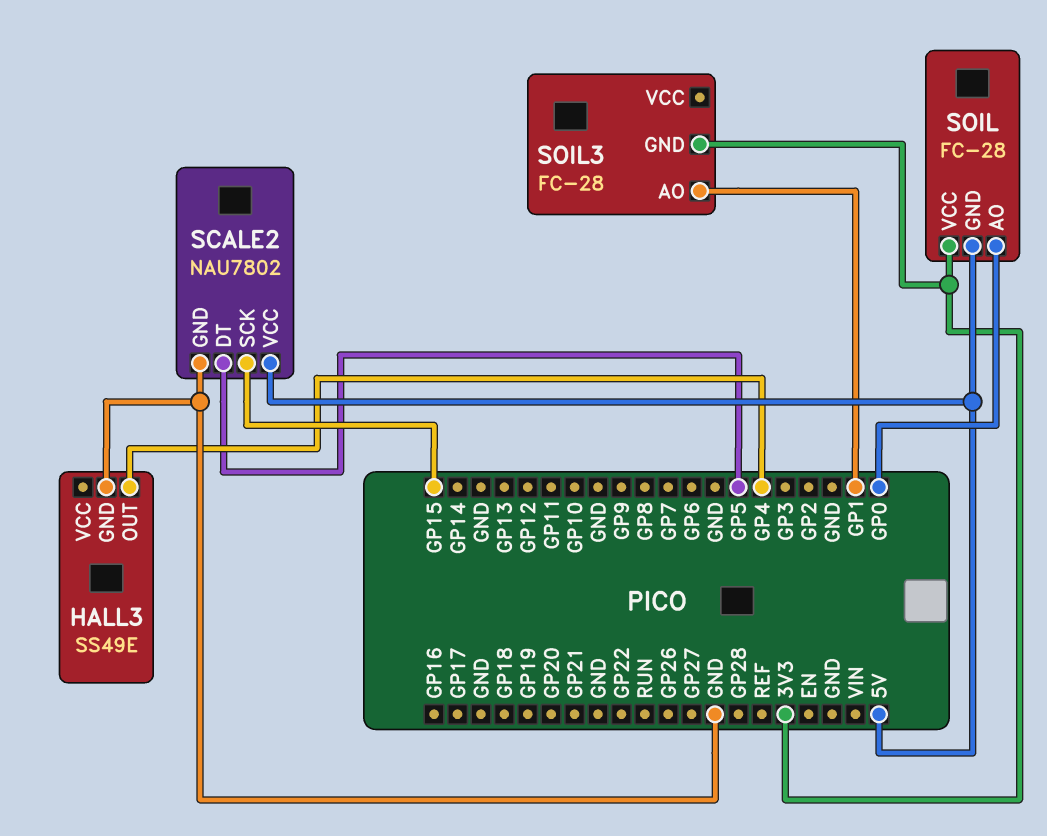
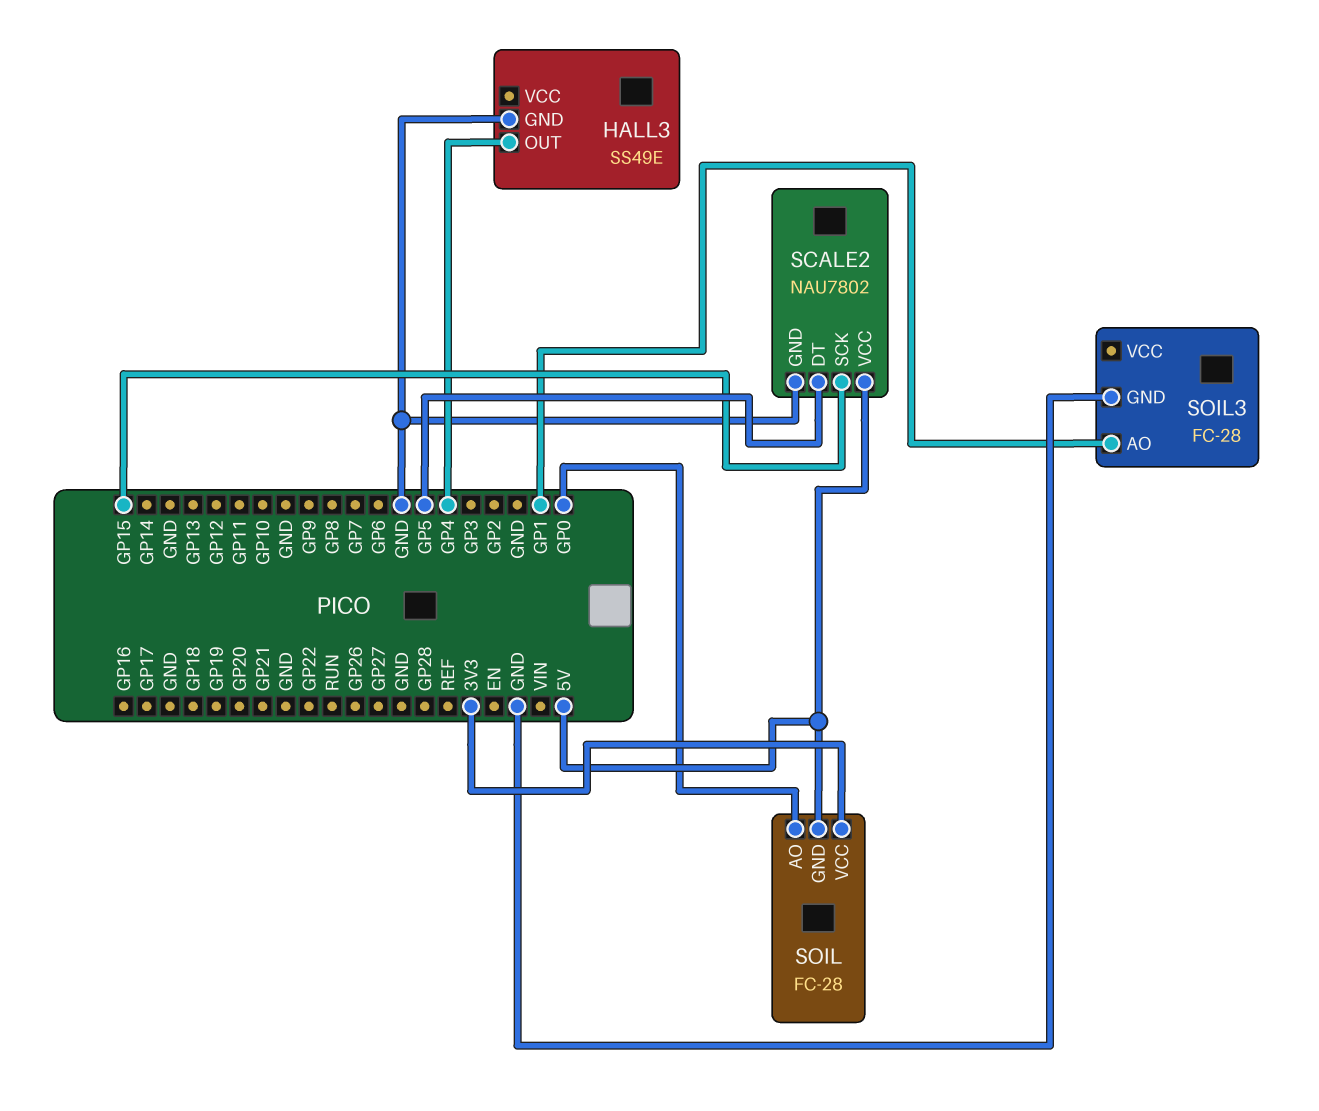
SOIL3 pin GND: 3V3 -> GND

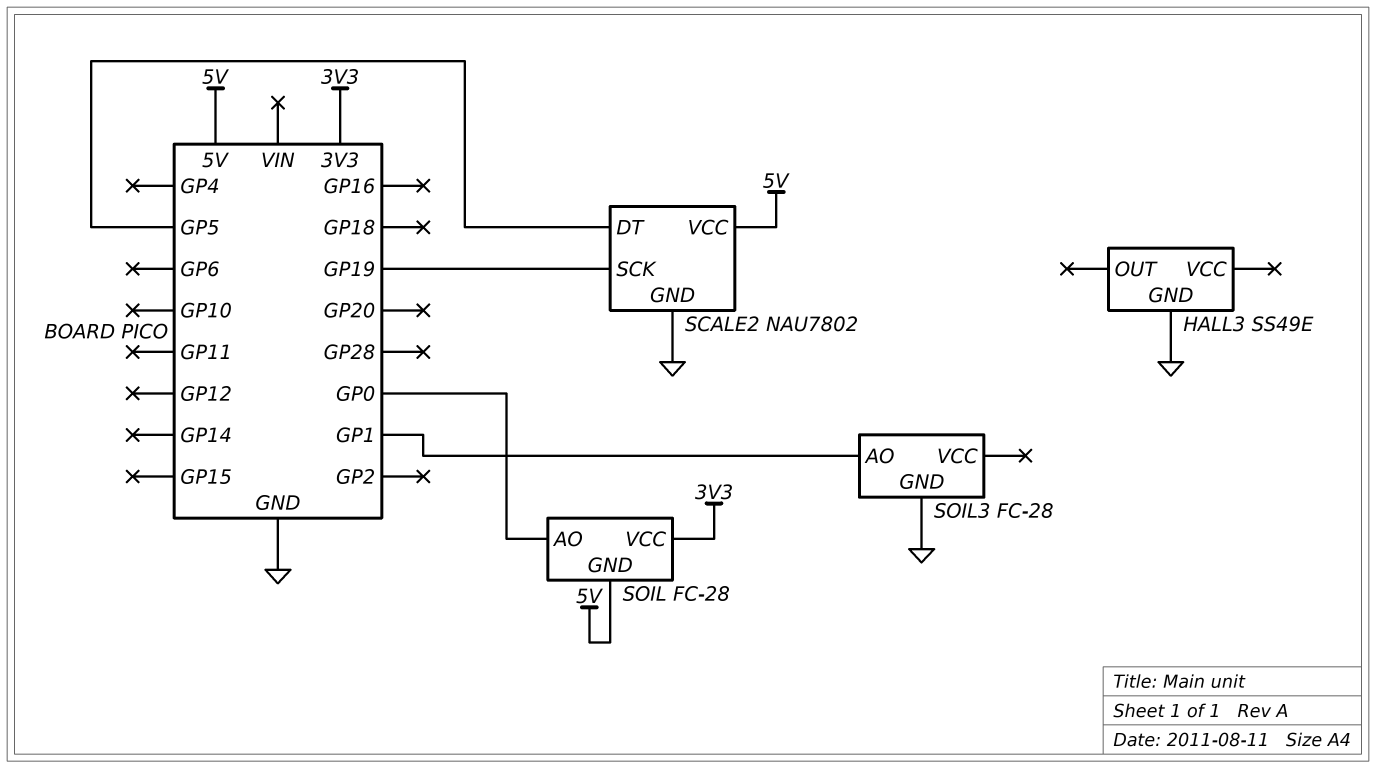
HALL3 pin OUT: GP4 -> none
SCALE2 pin SCK: GP15 -> GP19

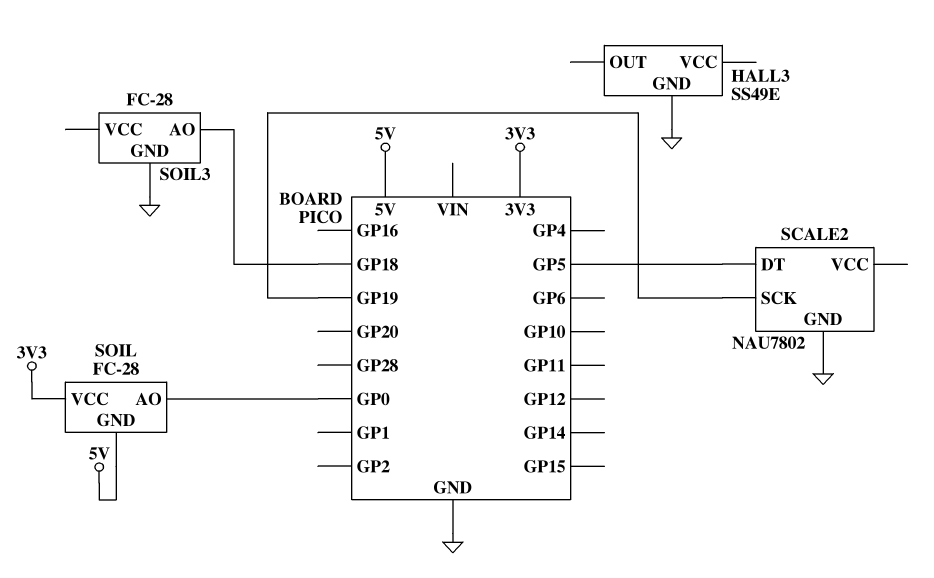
SCALE2 pin VCC: 5V -> none
SOIL3 pin AO: GP1 -> GP18

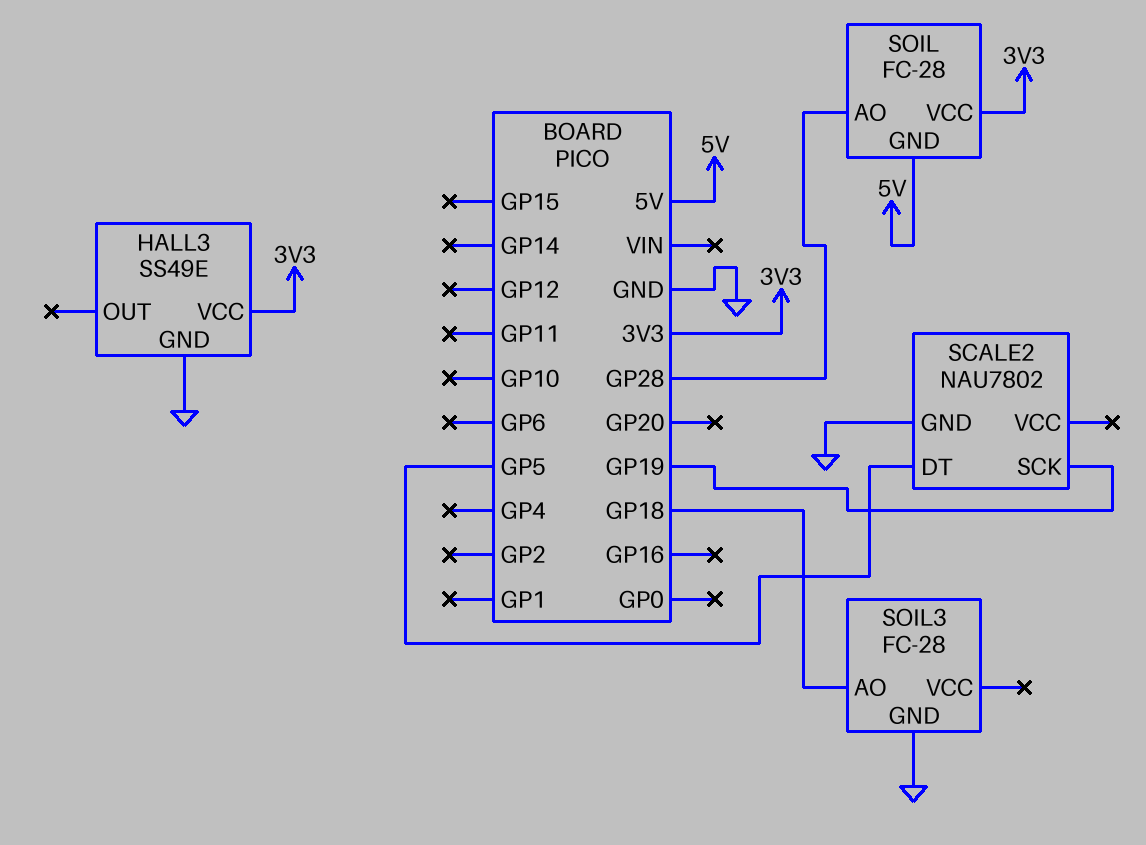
HALL3 pin VCC: none -> 3V3
SOIL pin AO: GP0 -> GP28

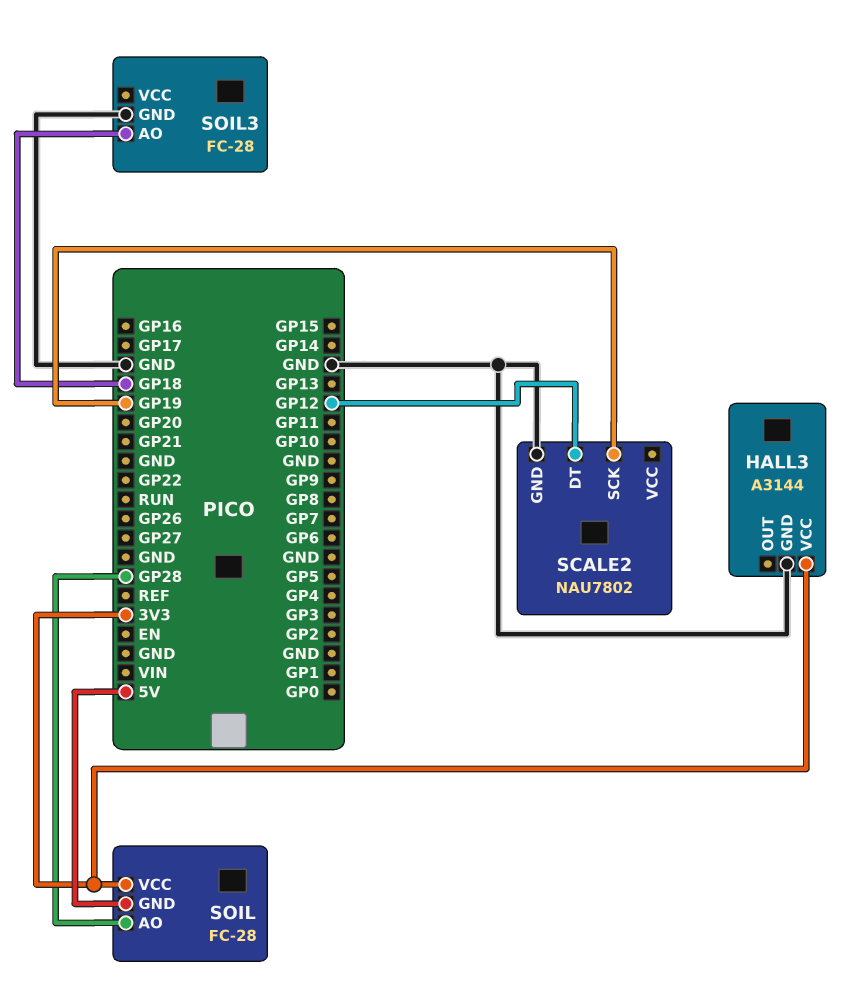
HALL3: SS49E -> A3144
SCALE2 pin DT: GP5 -> GP12

